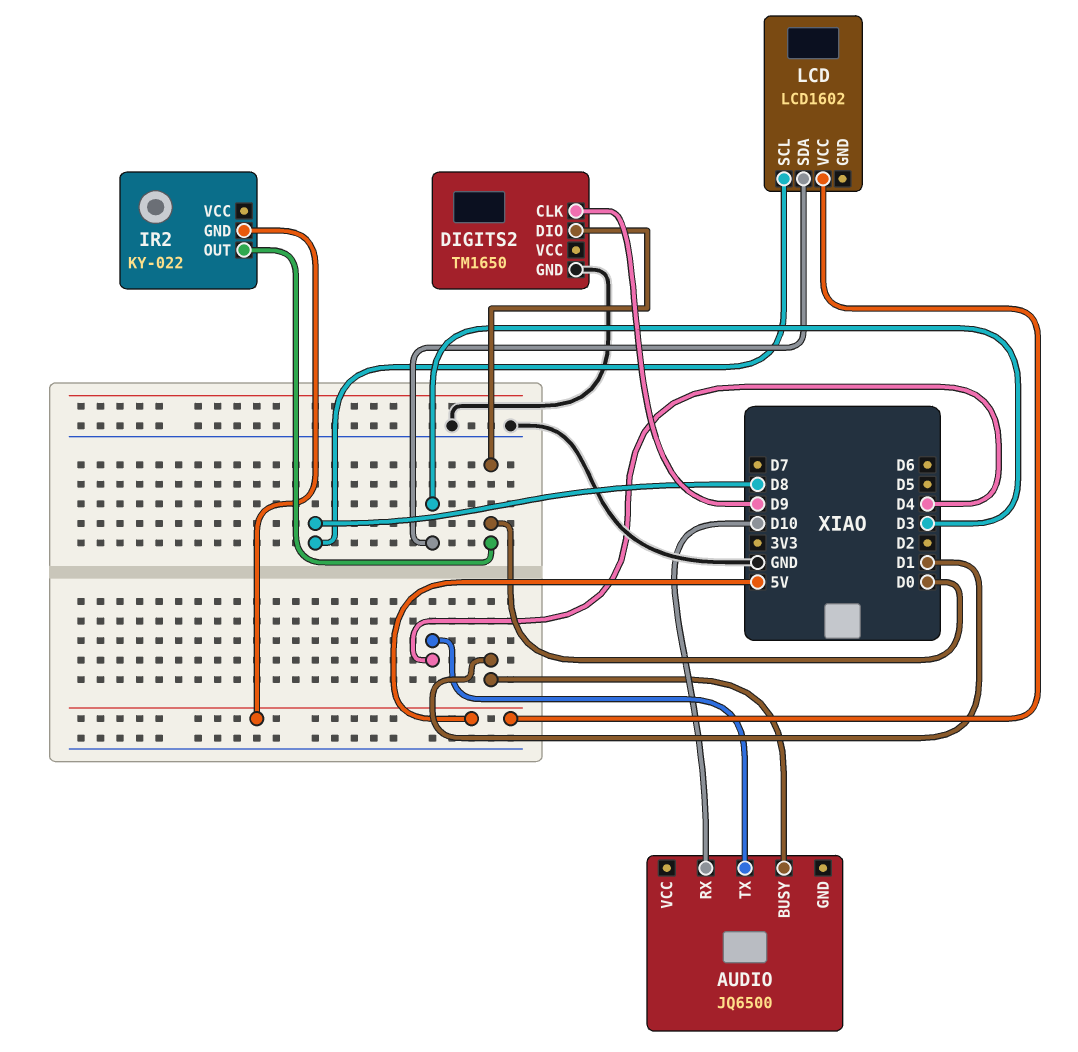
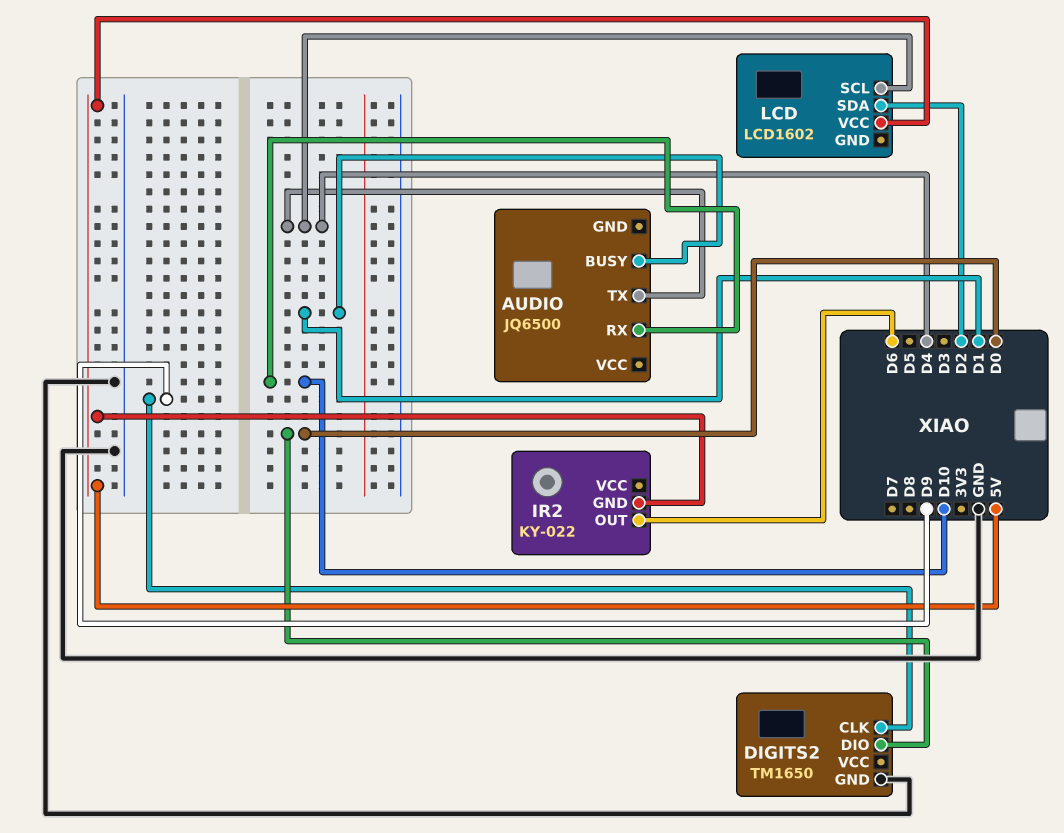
IR2 pin OUT: D0 -> D6
LCD pin SCL: D8 -> D4
LCD pin SDA: D3 -> D2

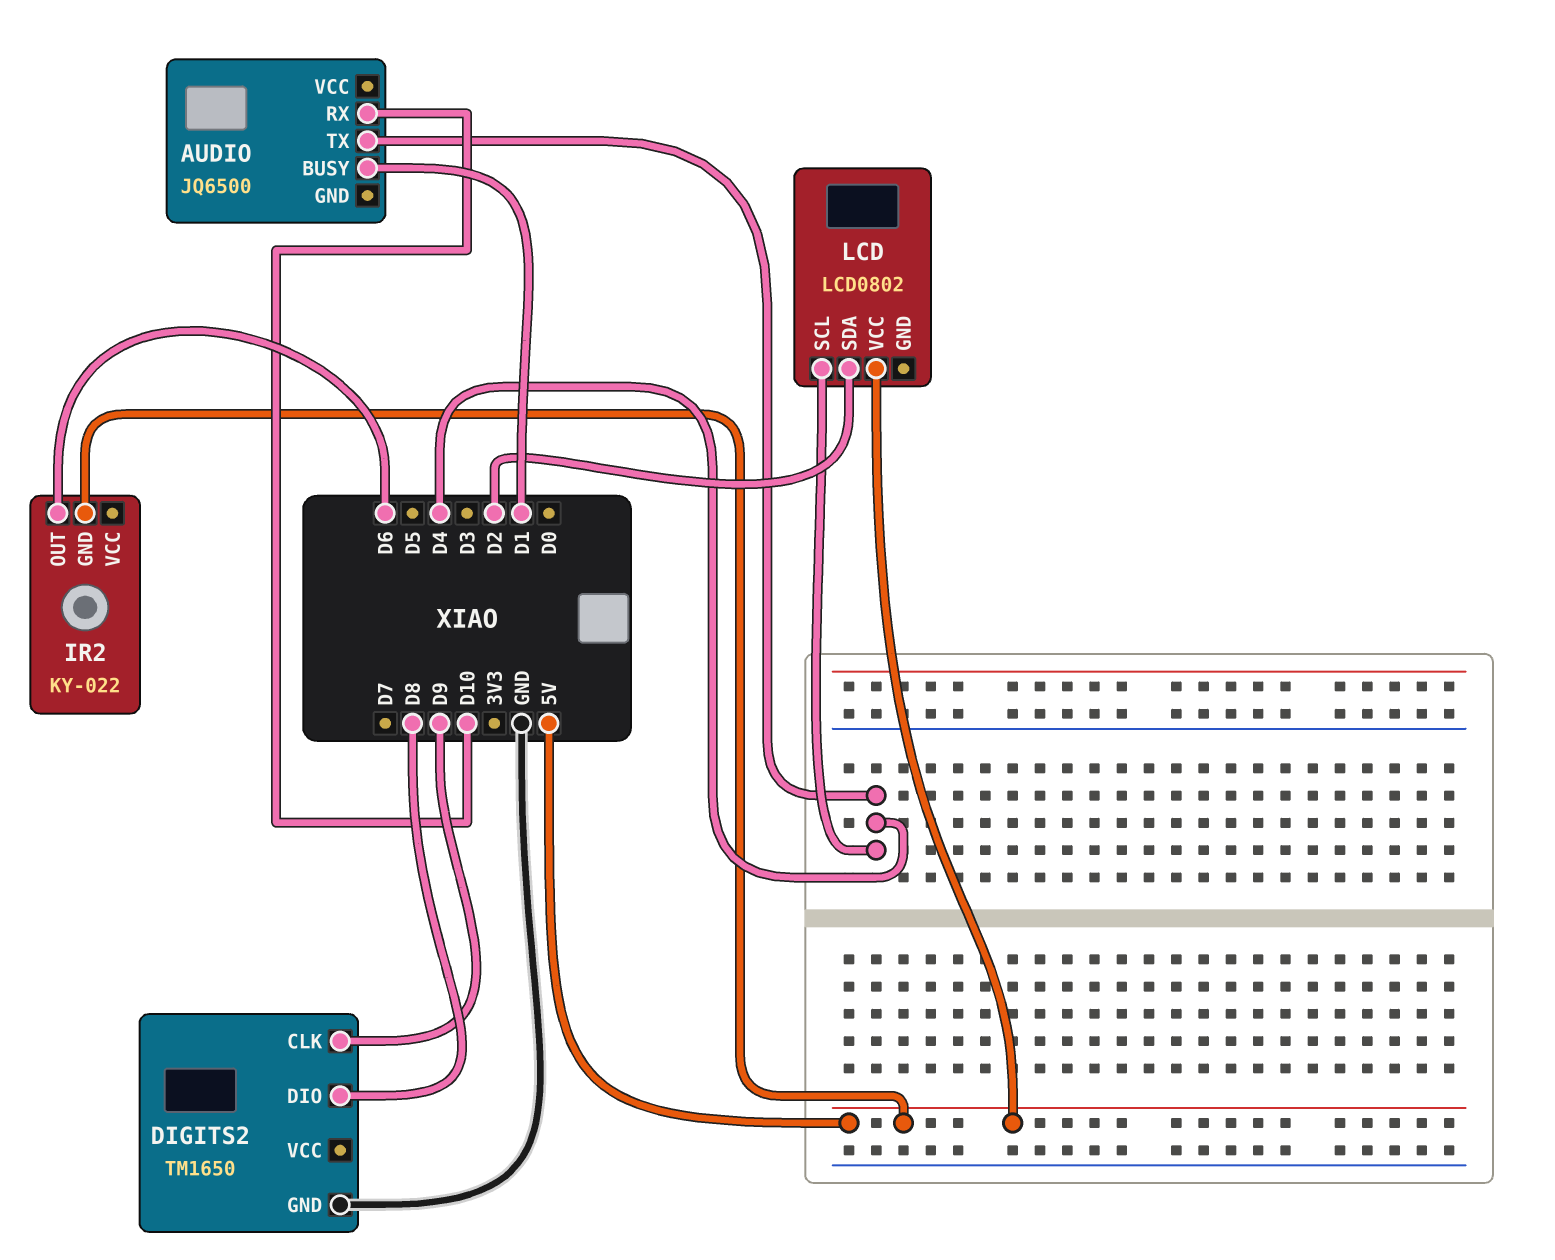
DIGITS2 pin DIO: D0 -> D8
LCD: LCD1602 -> LCD0802

